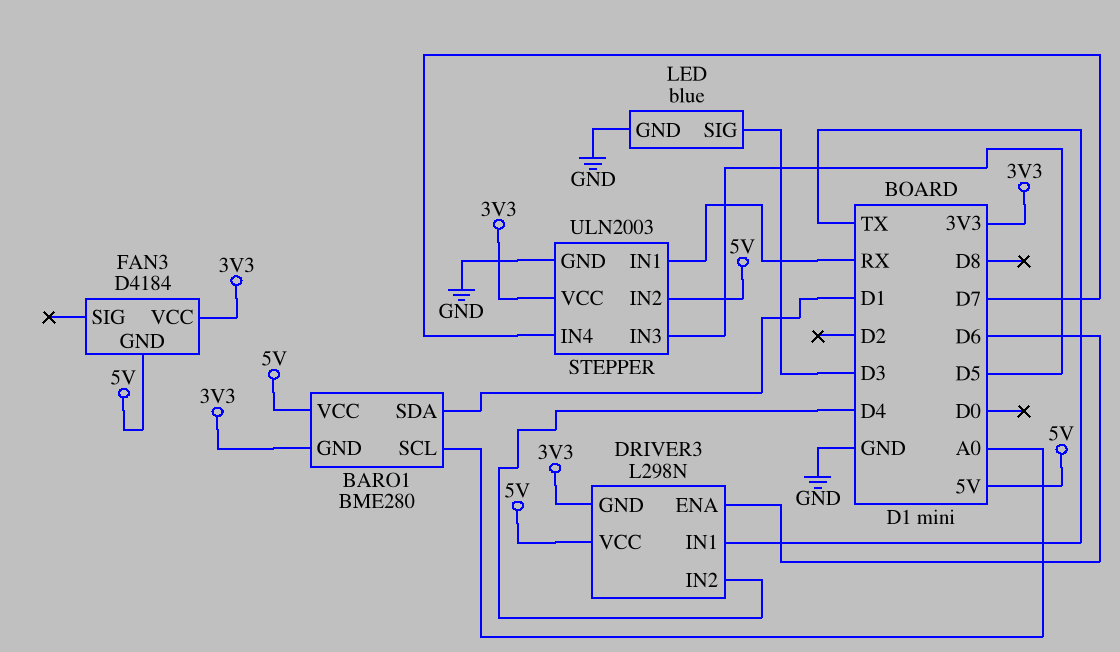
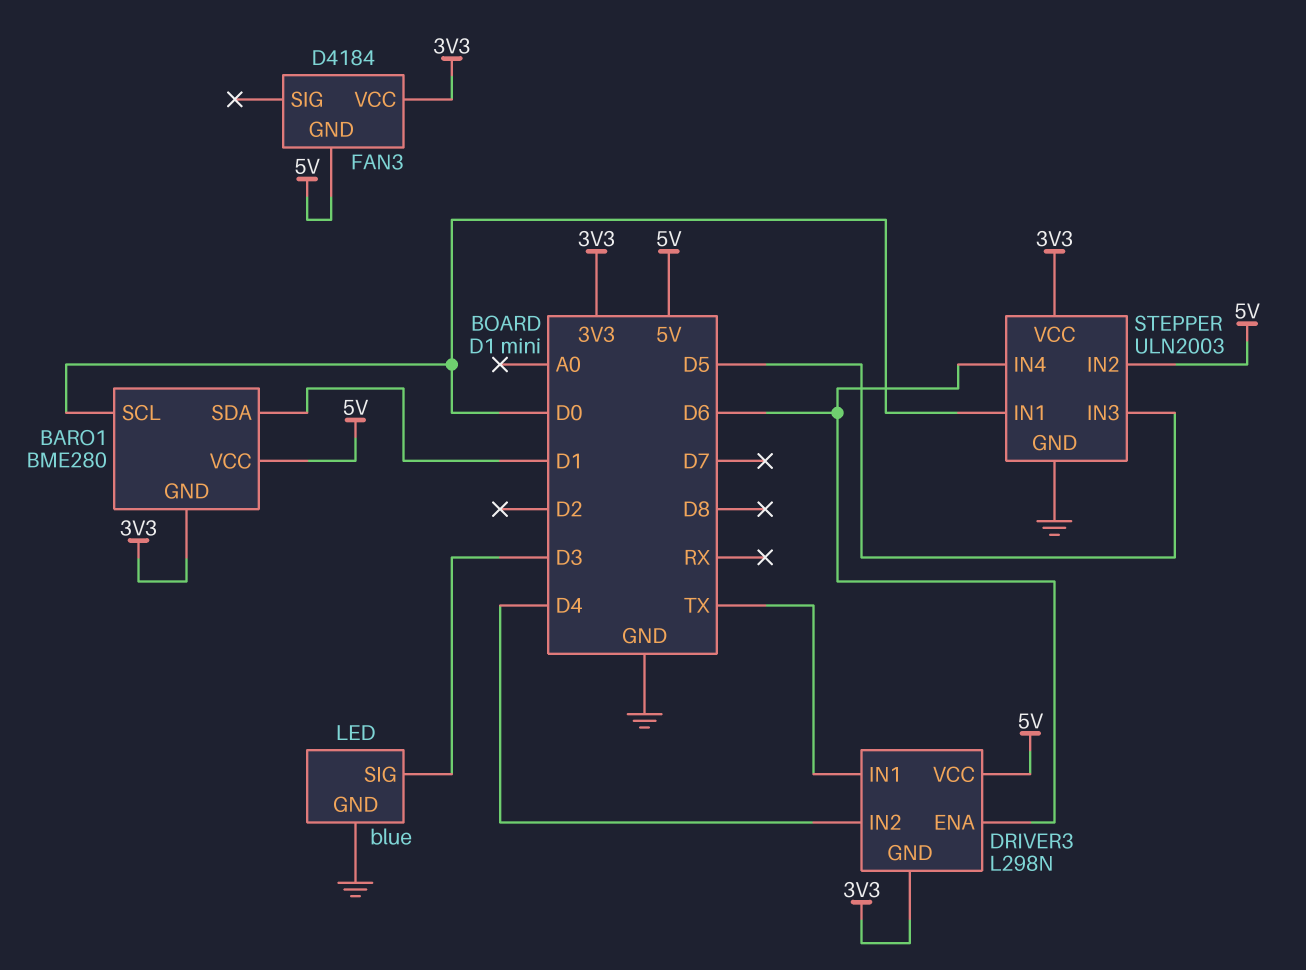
BARO1 pin SCL: A0 -> D0
STEPPER pin IN1: RX -> D0
STEPPER pin IN4: D7 -> D6

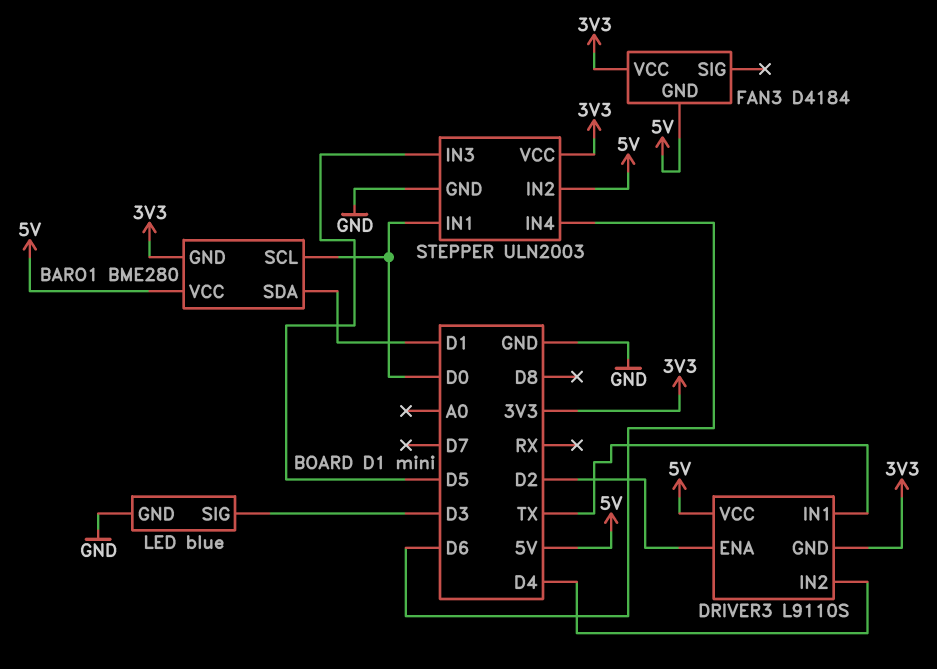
DRIVER3: L298N -> L9110S
DRIVER3 pin ENA: D6 -> D2

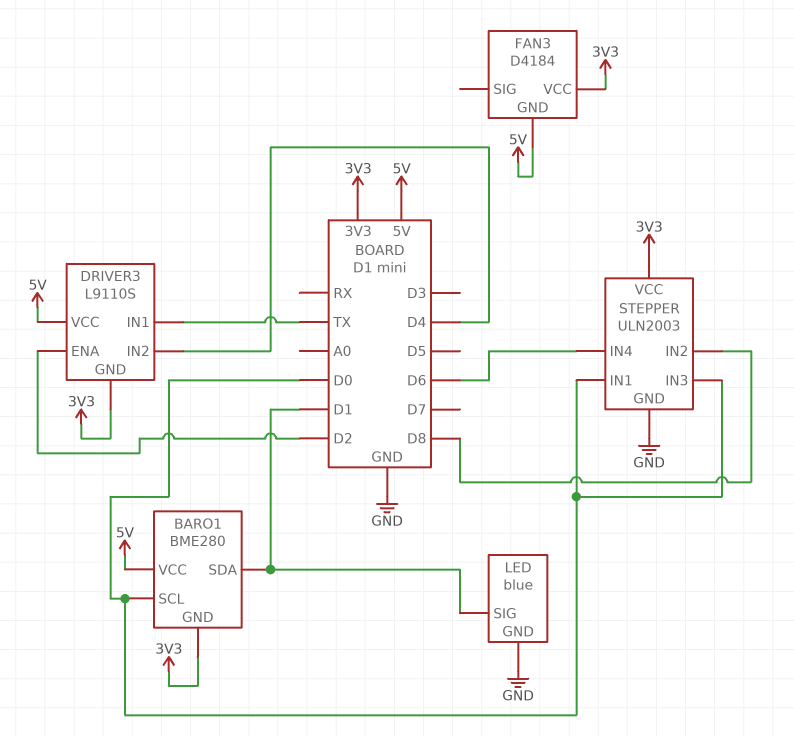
LED pin SIG: D3 -> D1
STEPPER pin IN2: 5V -> D8
STEPPER pin IN3: D5 -> D0

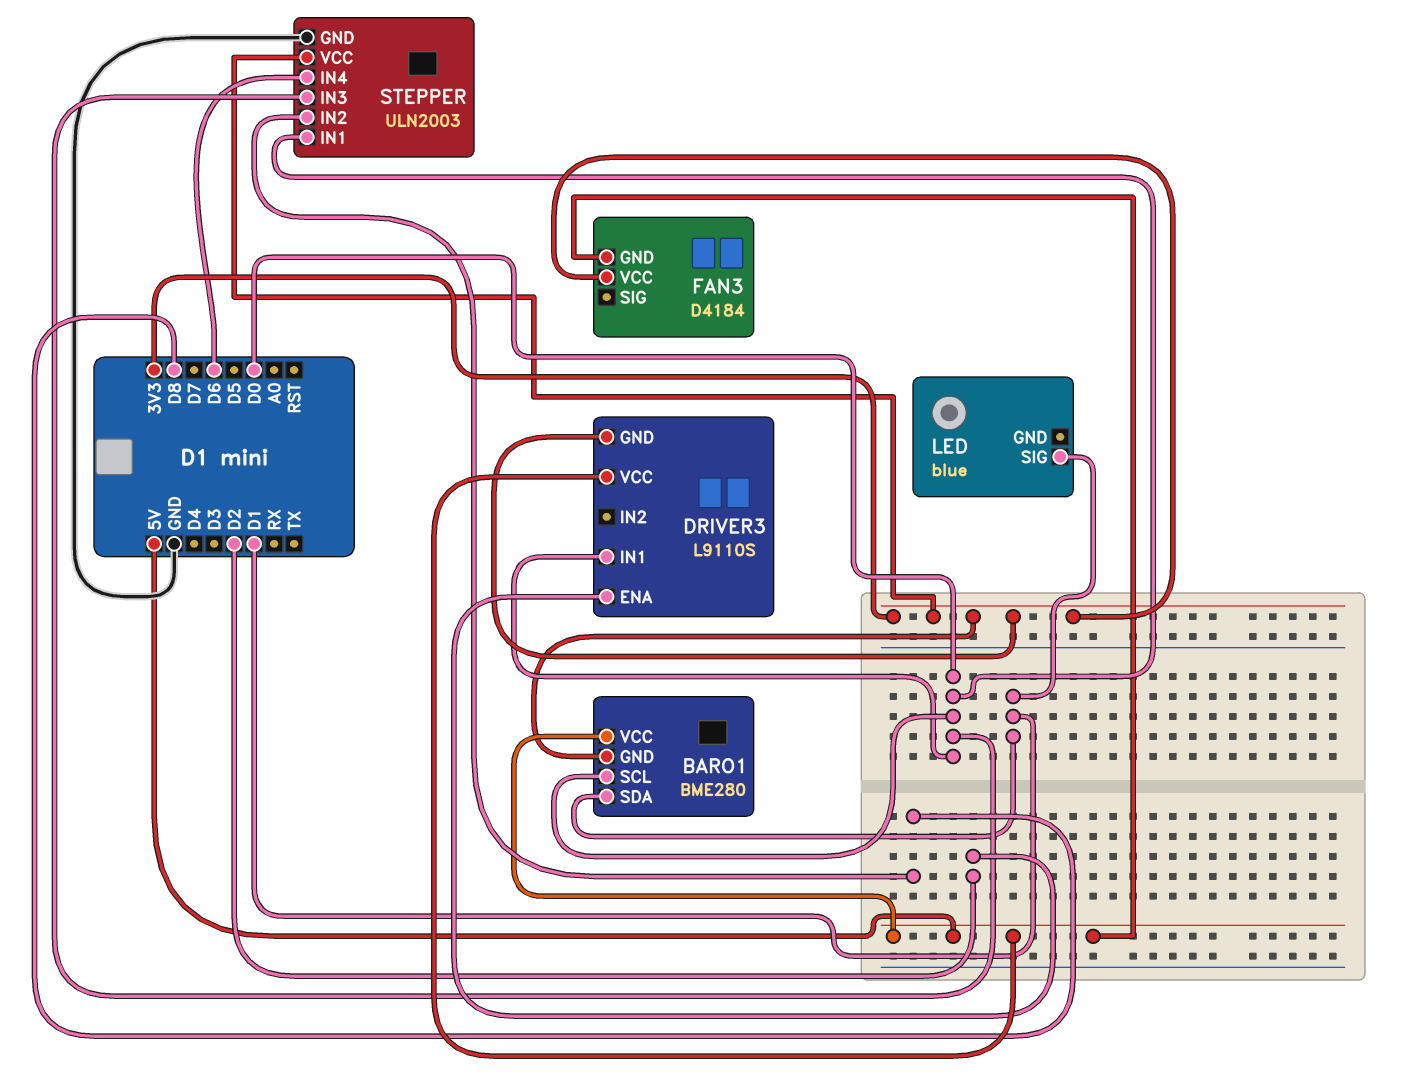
DRIVER3 pin IN1: TX -> D0
DRIVER3 pin IN2: D4 -> none
LED pin GND: GND -> none

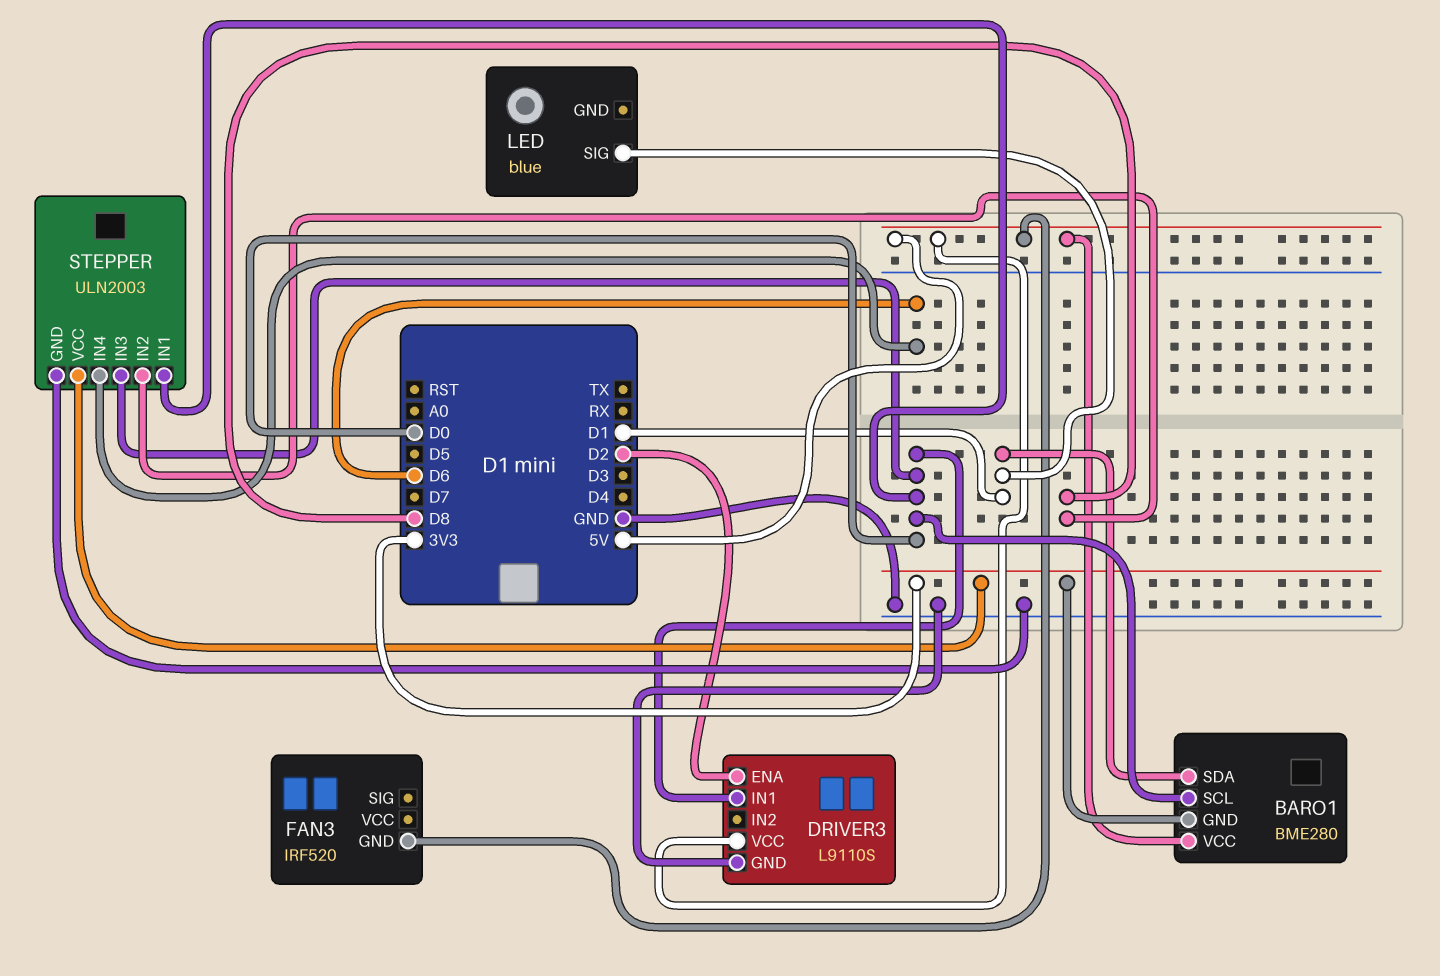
DRIVER3 pin GND: 3V3 -> GND
FAN3: D4184 -> IRF520
FAN3 pin VCC: 3V3 -> none

